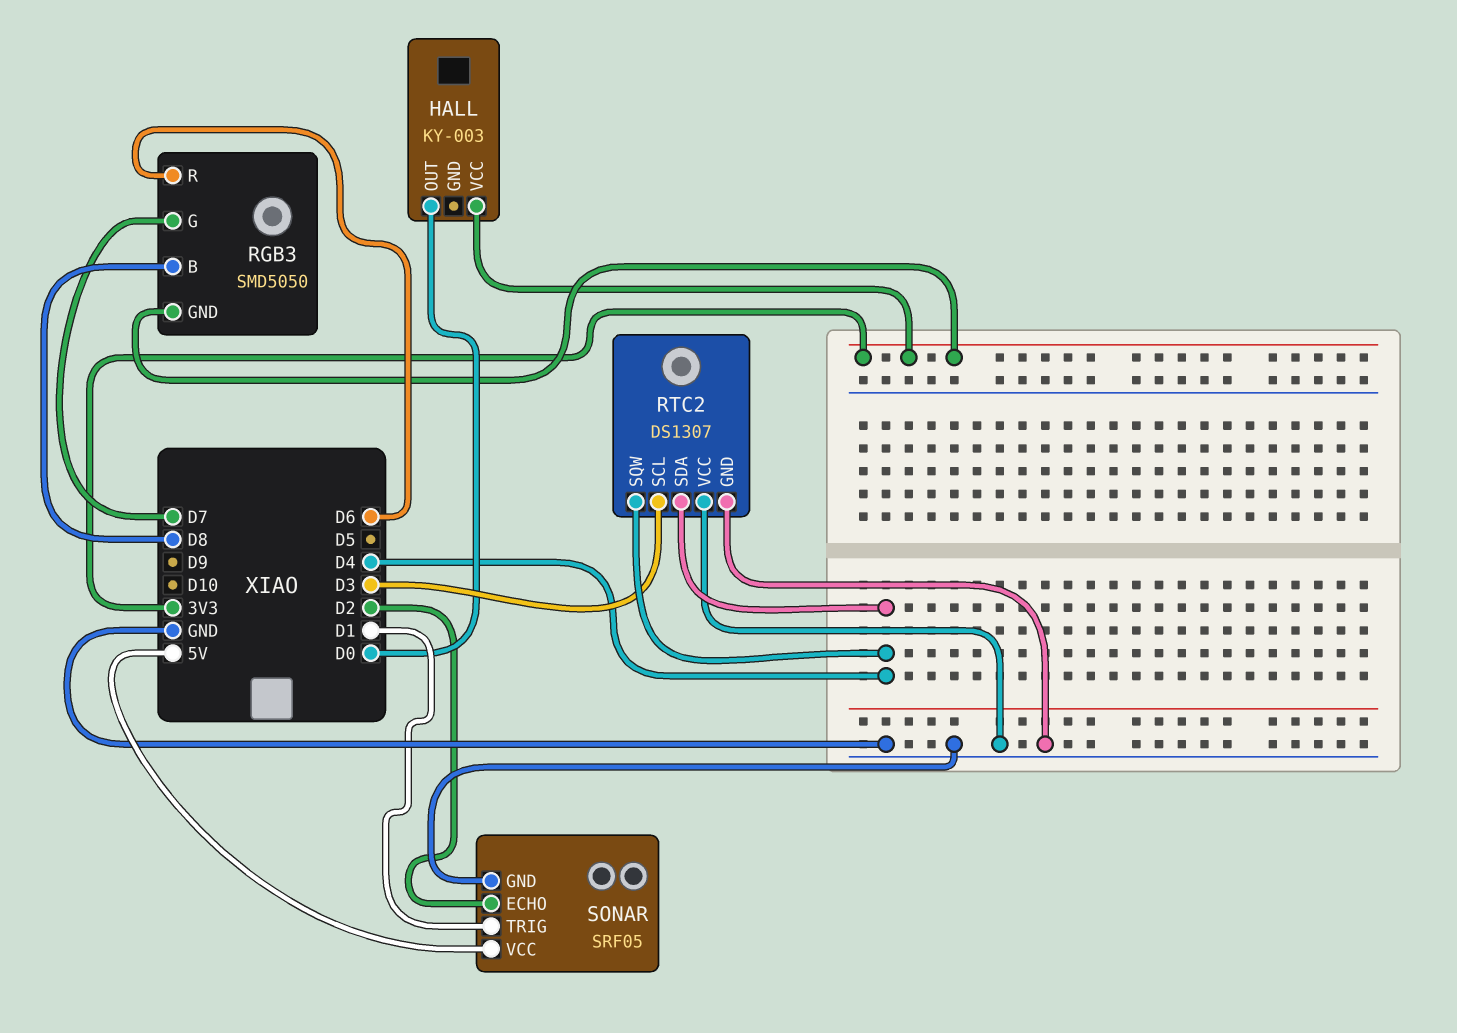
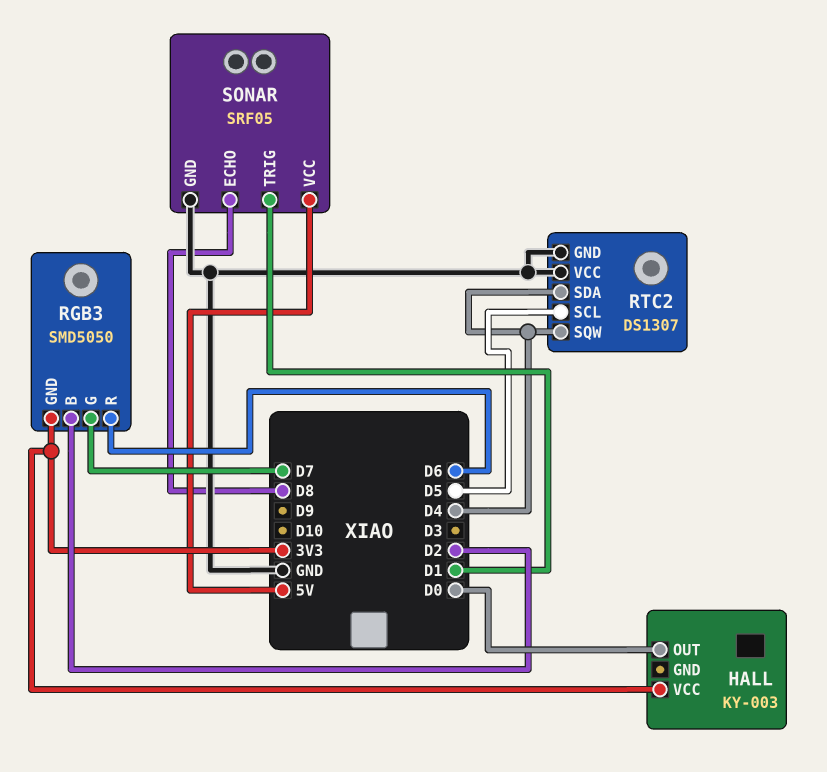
RGB3 pin B: D8 -> D2
RTC2 pin SCL: D3 -> D5
SONAR pin ECHO: D2 -> D8

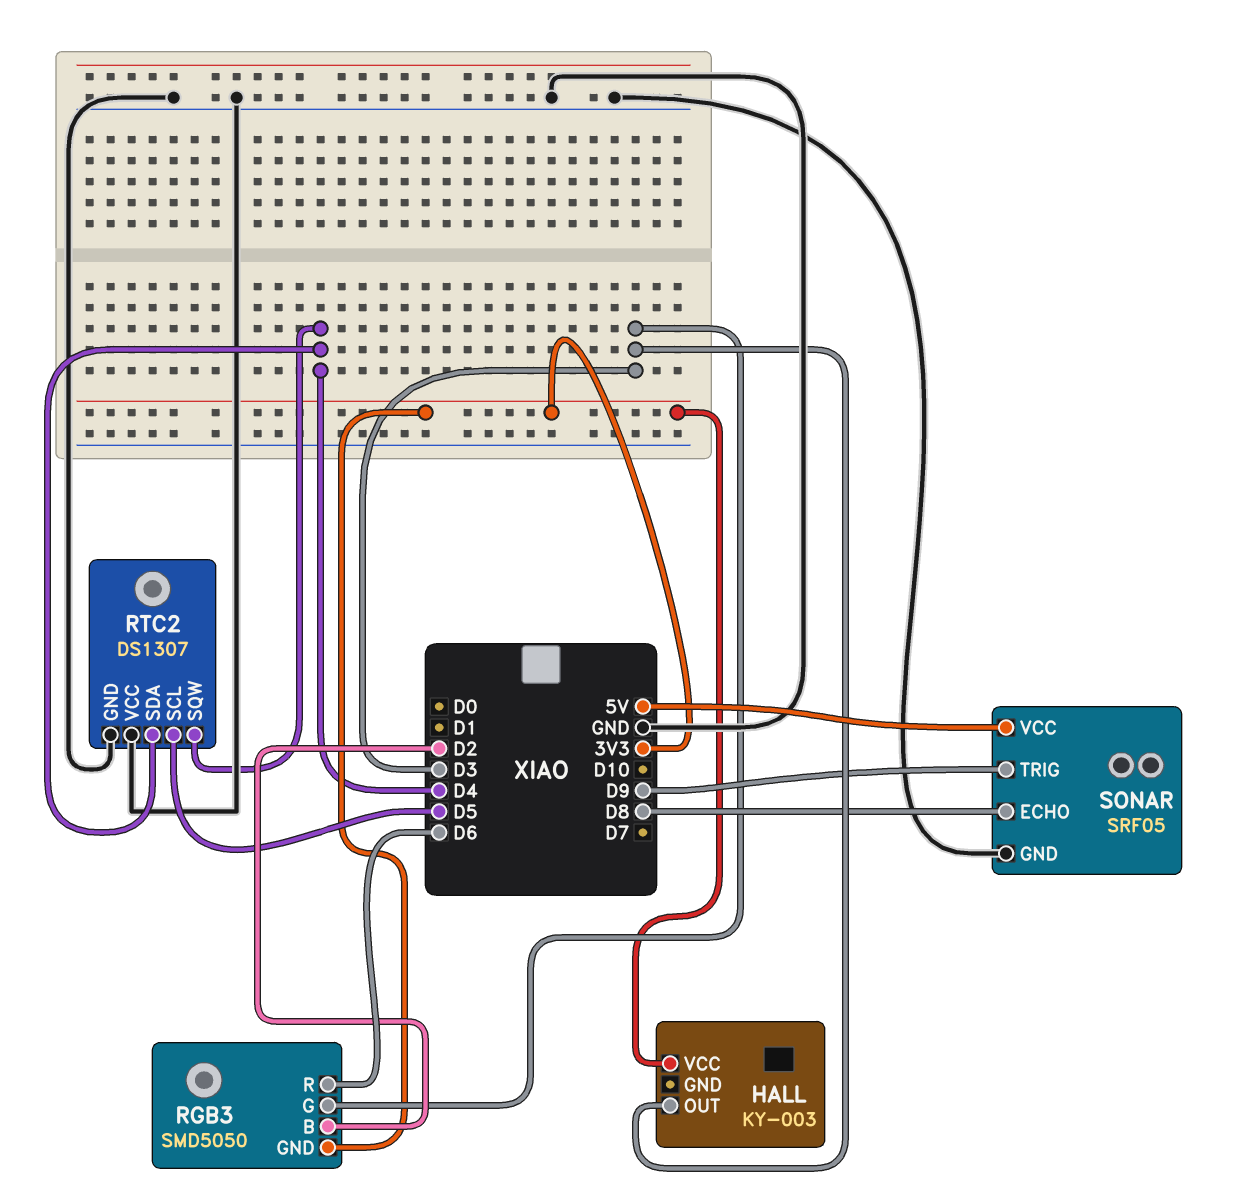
HALL pin OUT: D0 -> D3
RGB3 pin G: D7 -> D3
SONAR pin TRIG: D1 -> D9

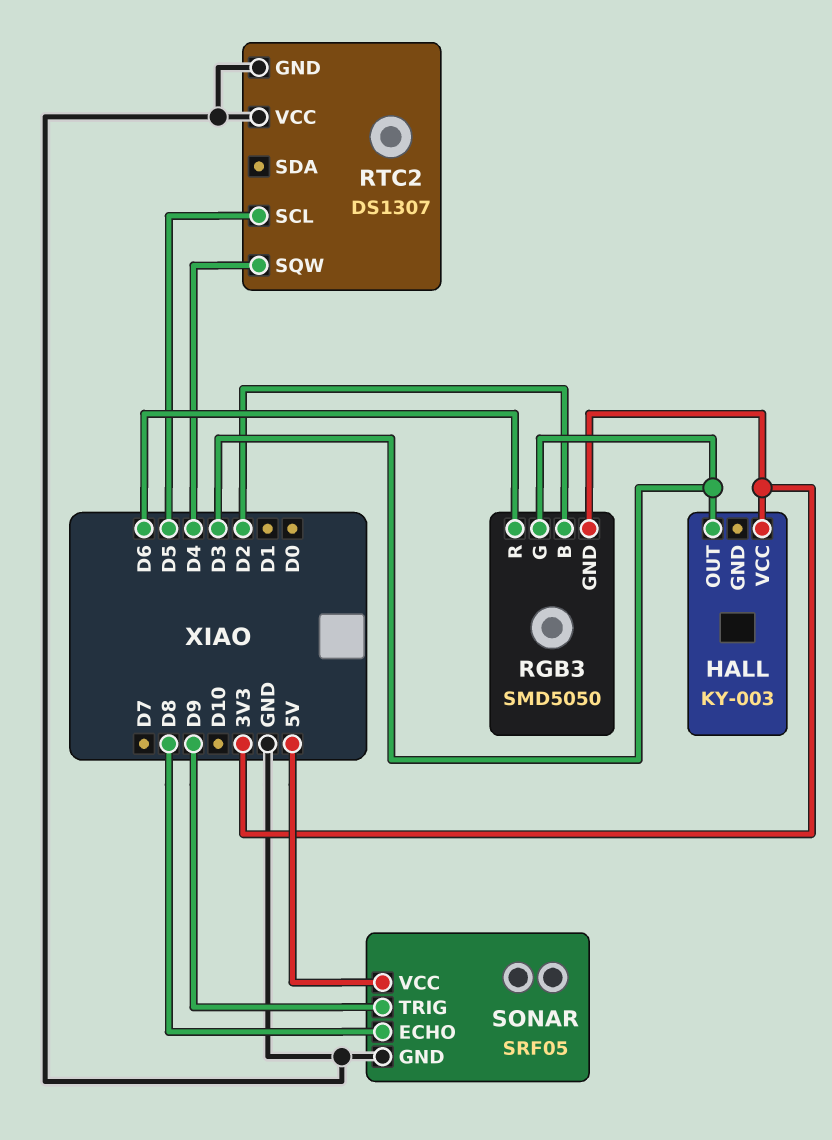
RTC2 pin SDA: D4 -> none

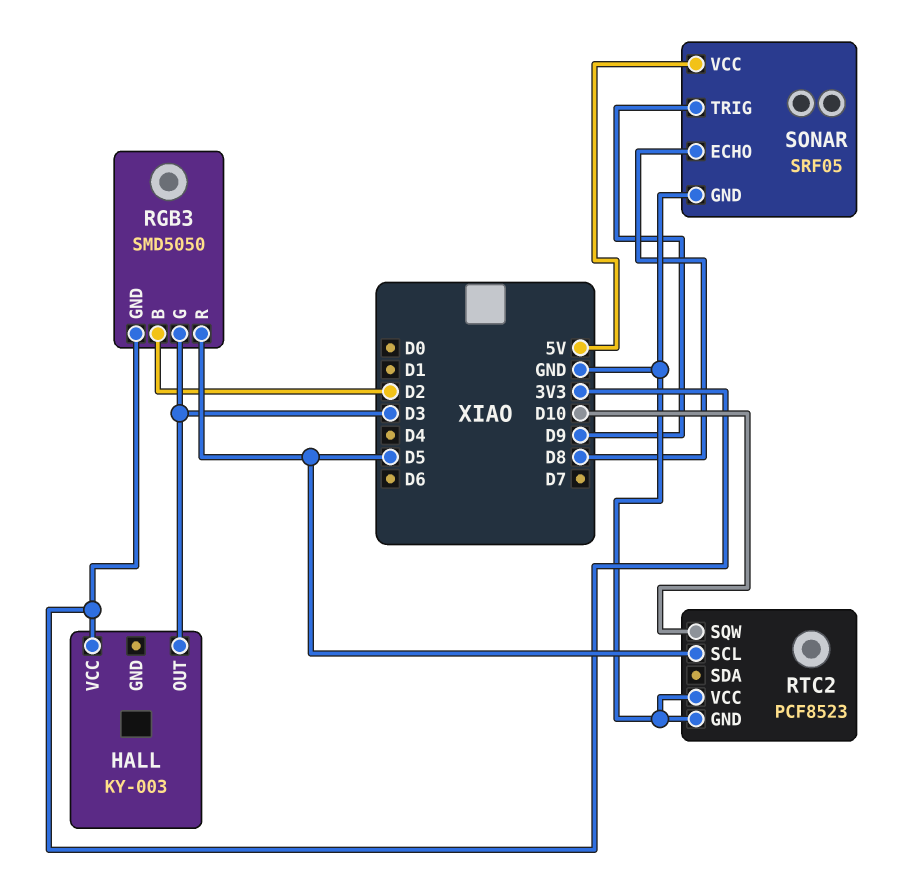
RGB3 pin R: D6 -> D5
RTC2: DS1307 -> PCF8523
RTC2 pin SQW: D4 -> D10

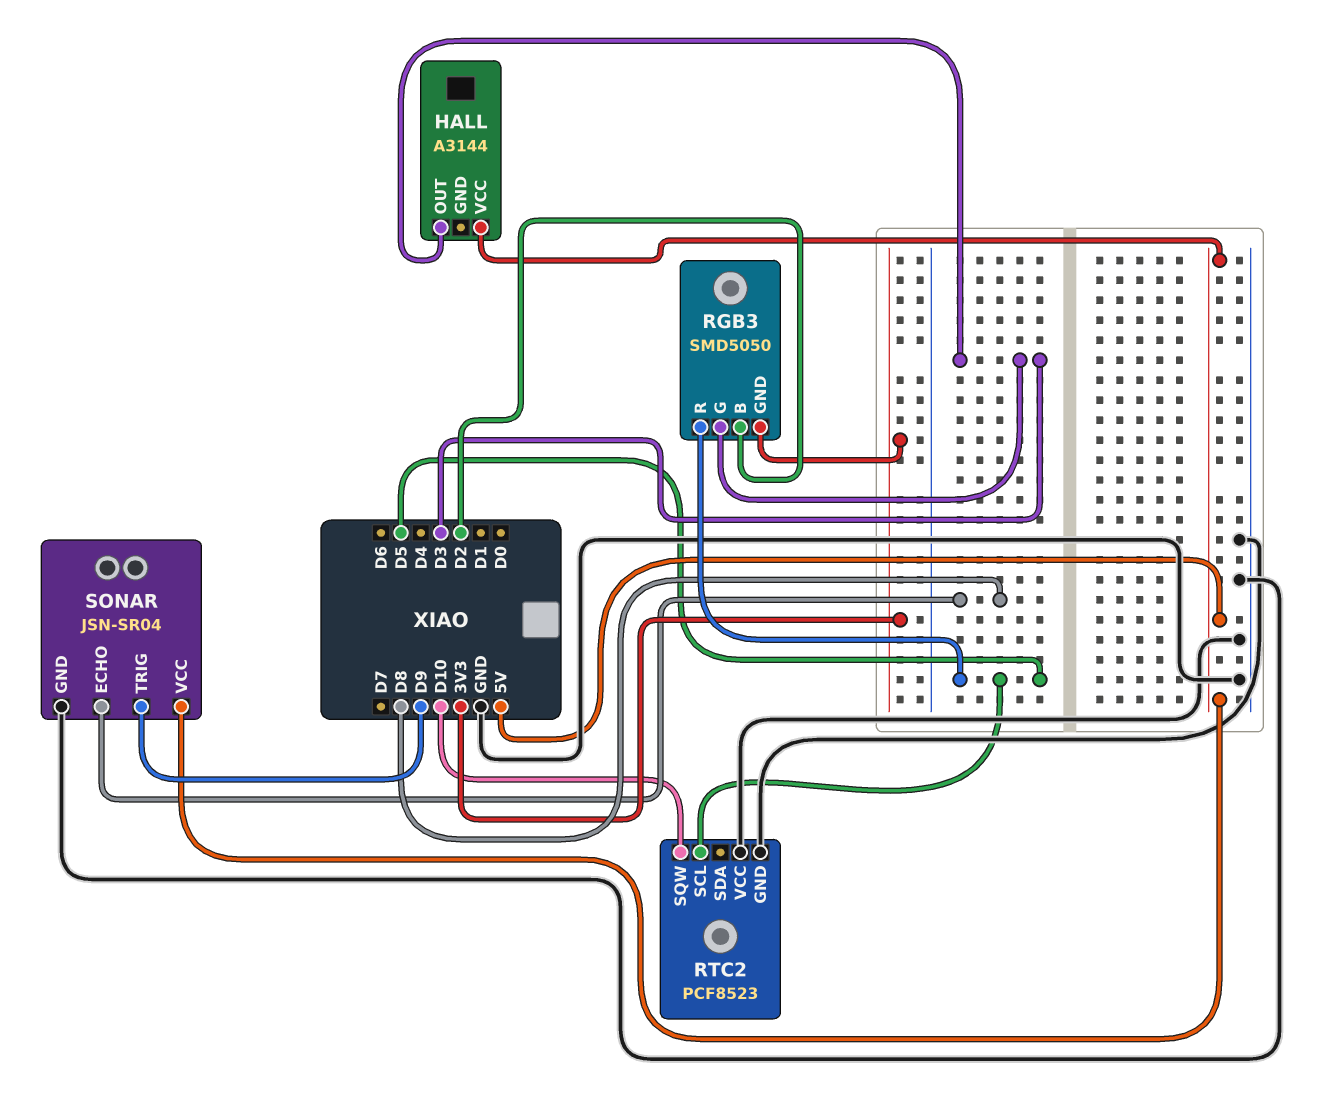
HALL: KY-003 -> A3144
HALL pin VCC: 3V3 -> 5V
SONAR: SRF05 -> JSN-SR04

